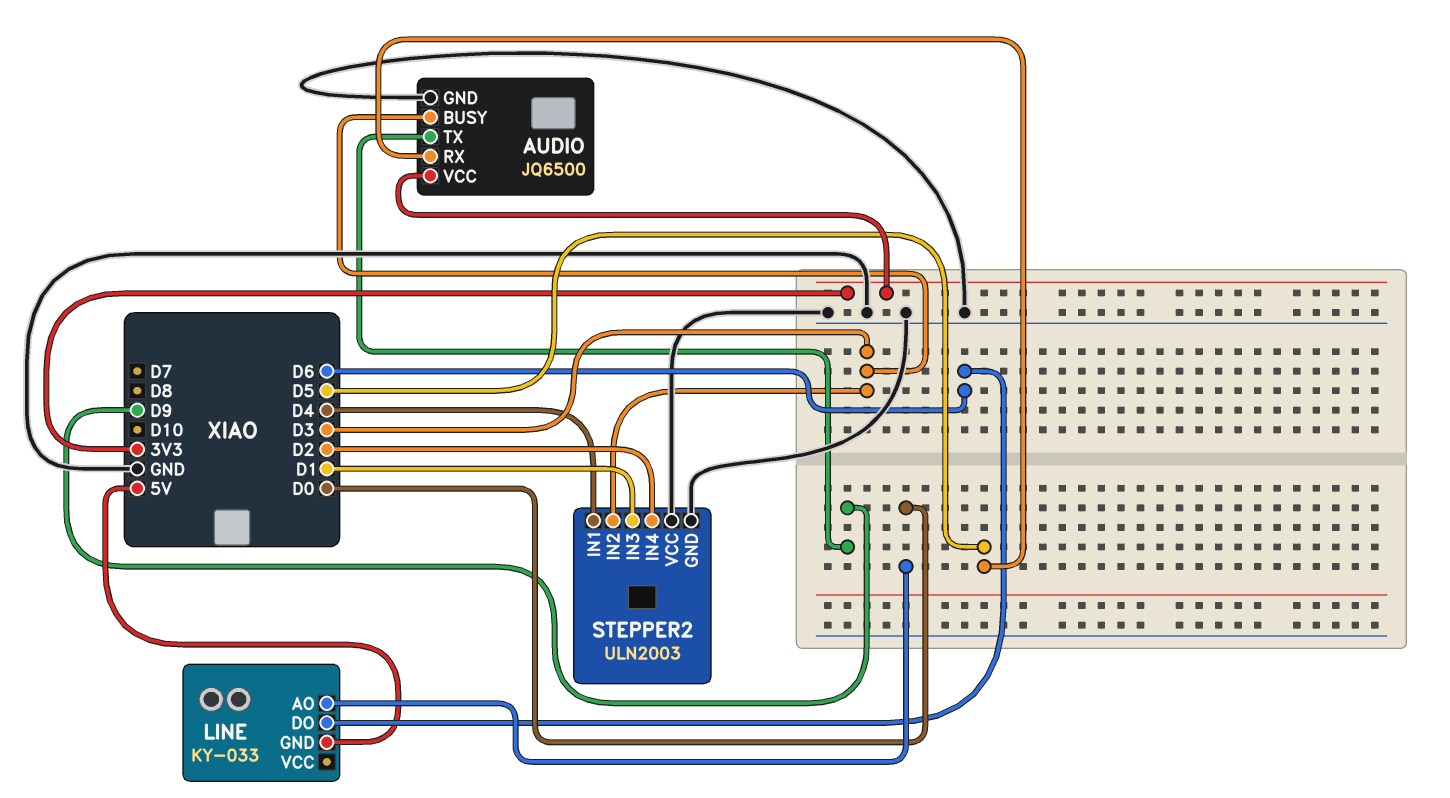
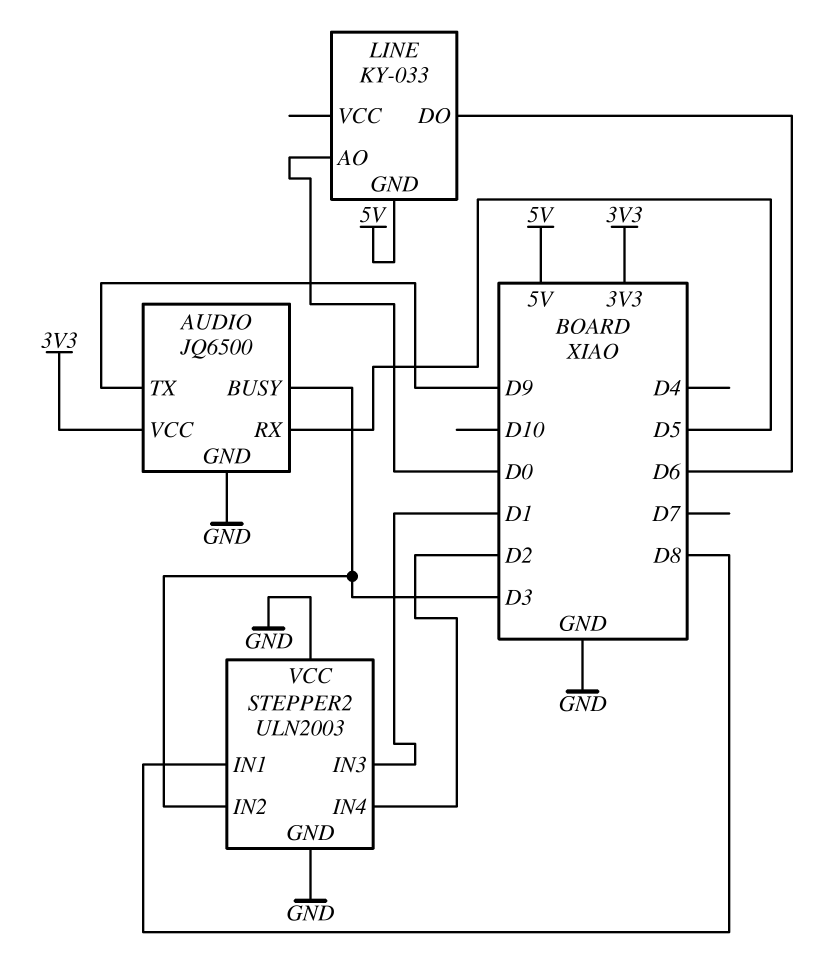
STEPPER2 pin IN1: D4 -> D8

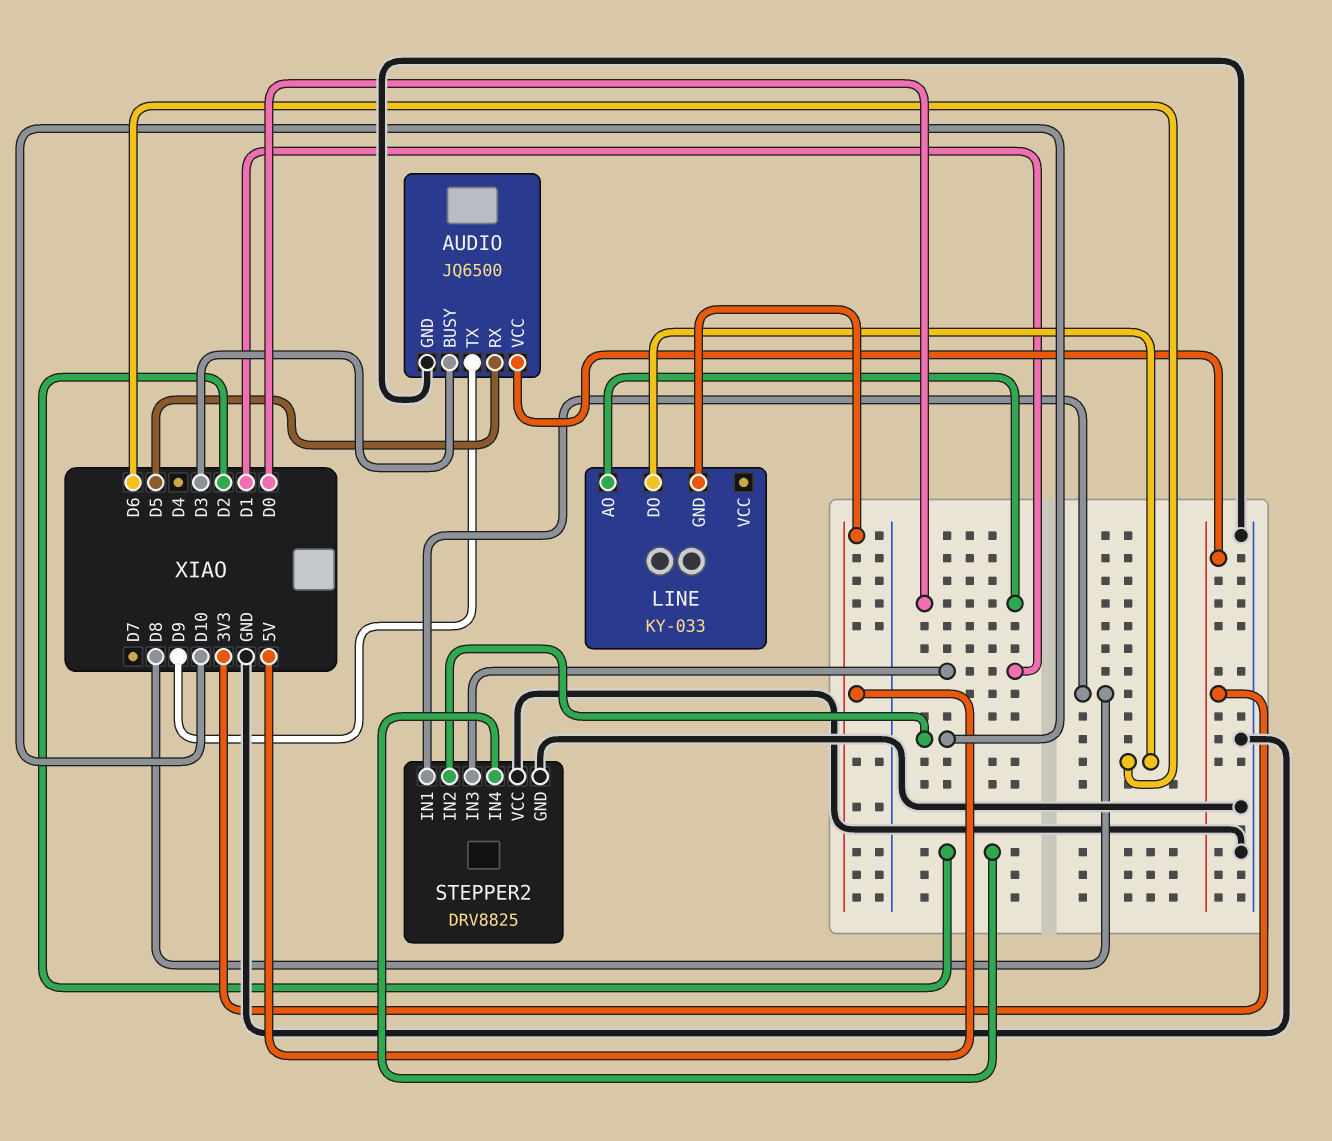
STEPPER2: ULN2003 -> DRV8825
STEPPER2 pin IN2: D3 -> D10

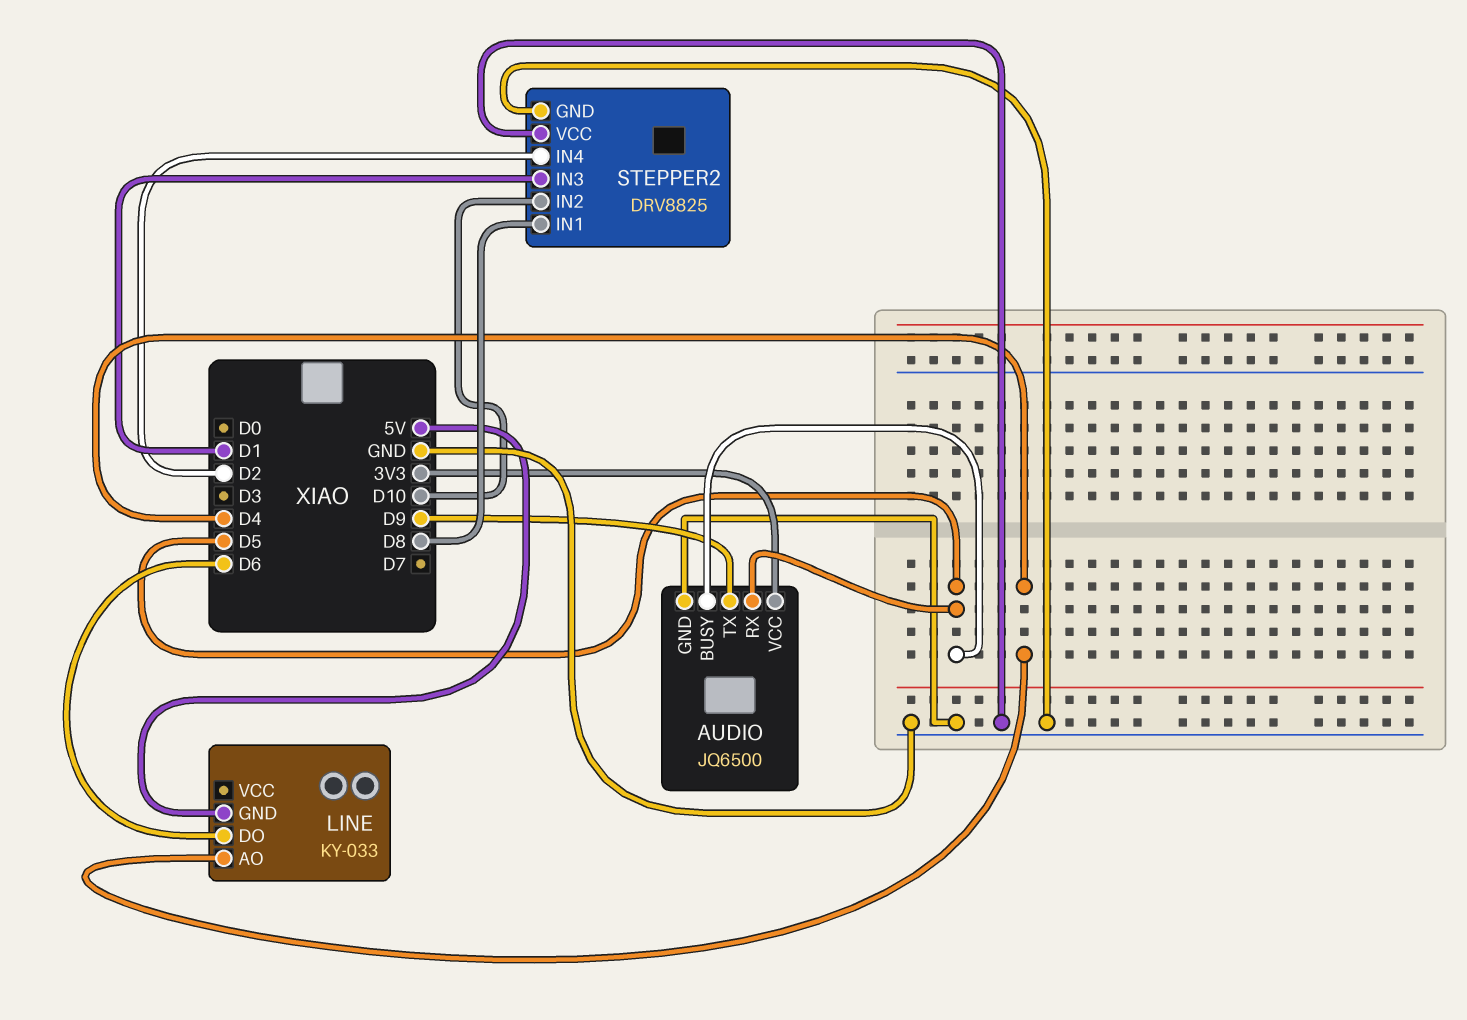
AUDIO pin BUSY: D3 -> D5
LINE pin AO: D0 -> D4

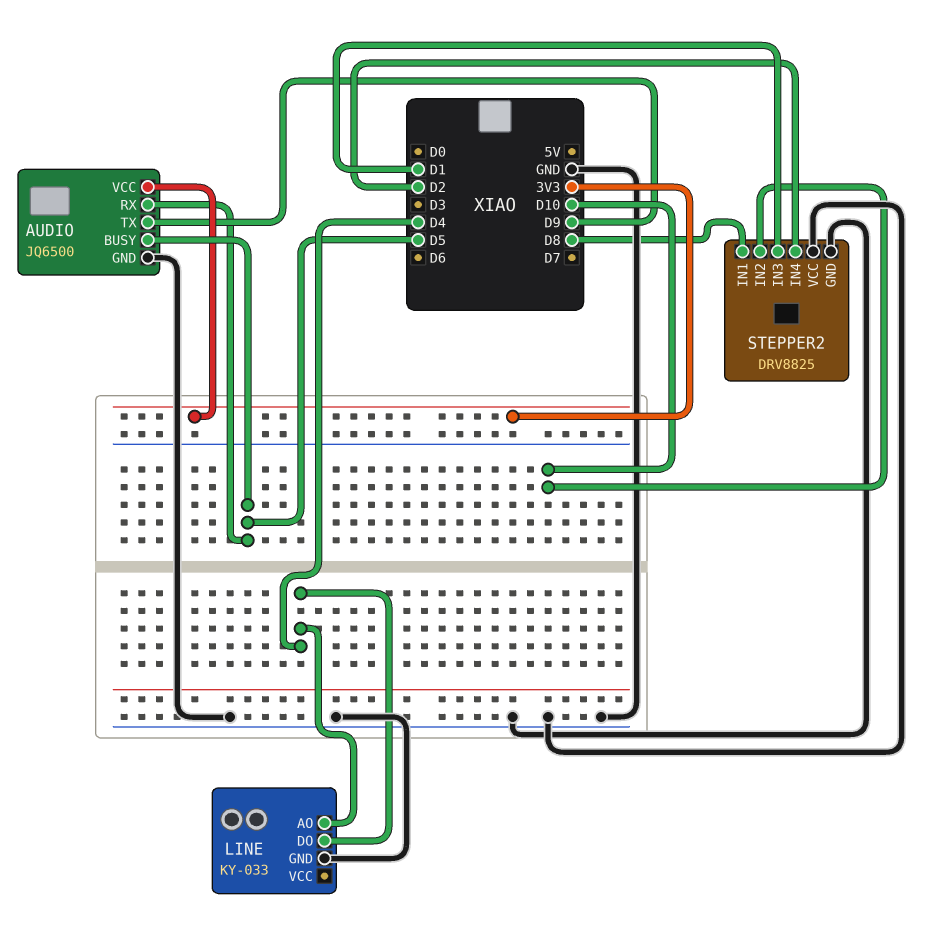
LINE pin DO: D6 -> D4
LINE pin GND: 5V -> GND

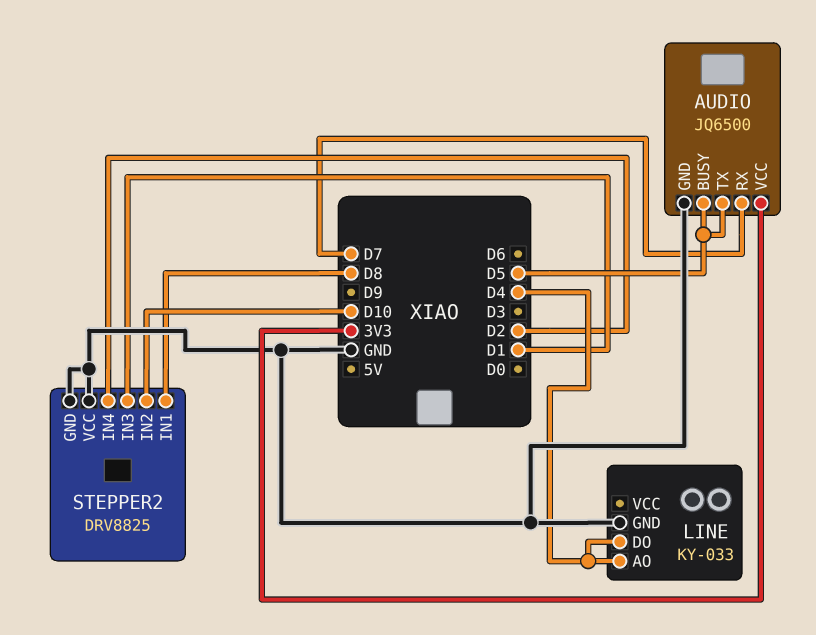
AUDIO pin RX: D5 -> D7
AUDIO pin TX: D9 -> D5

